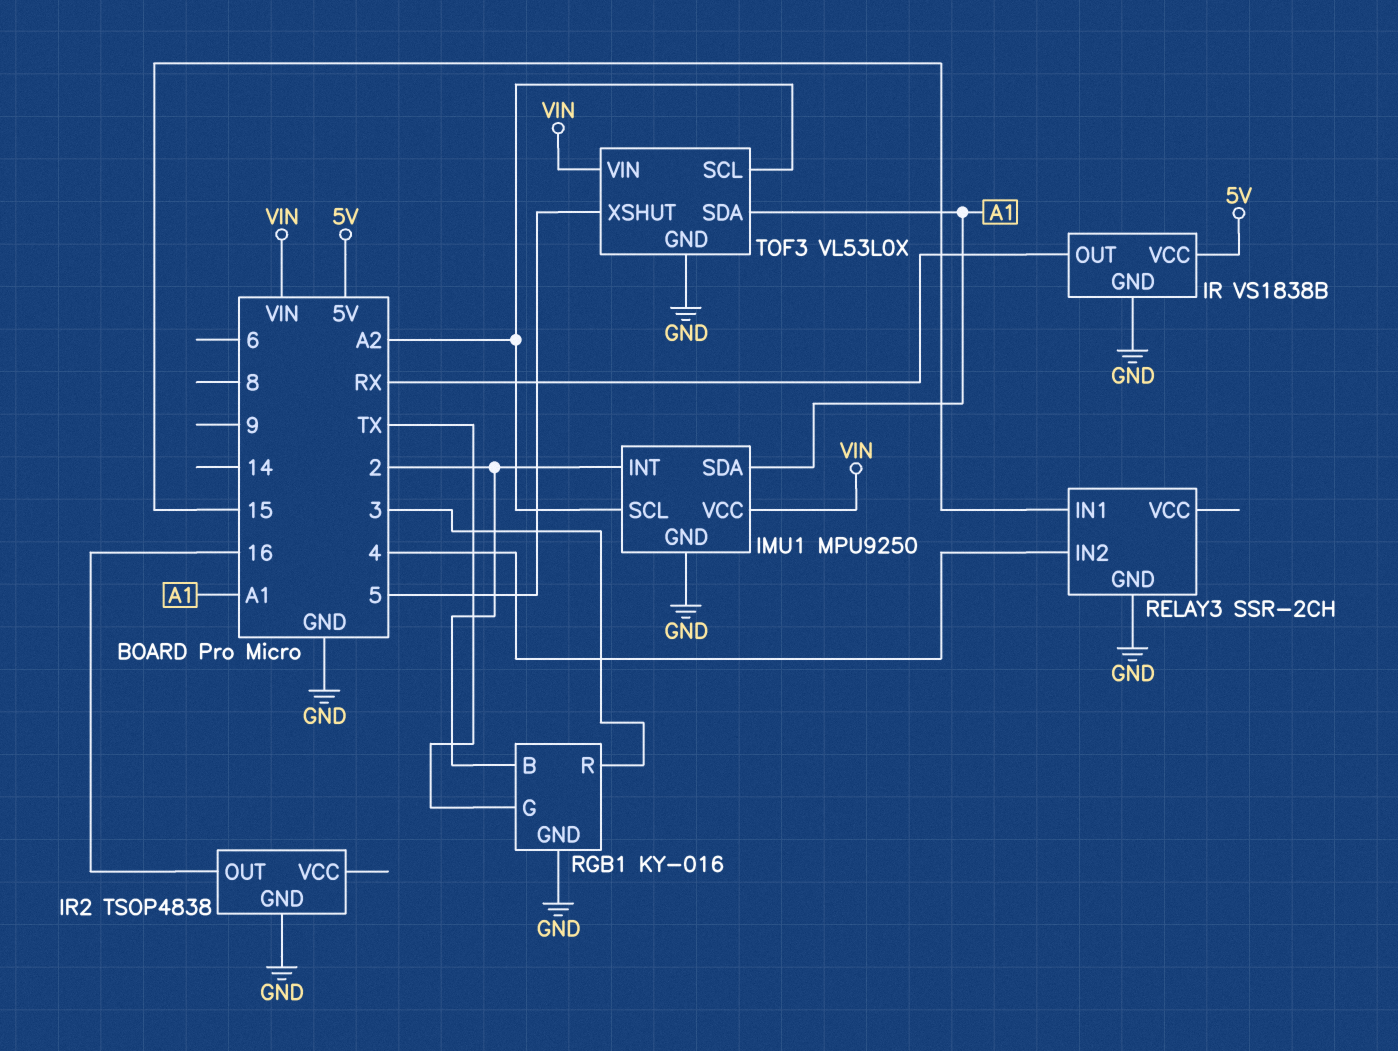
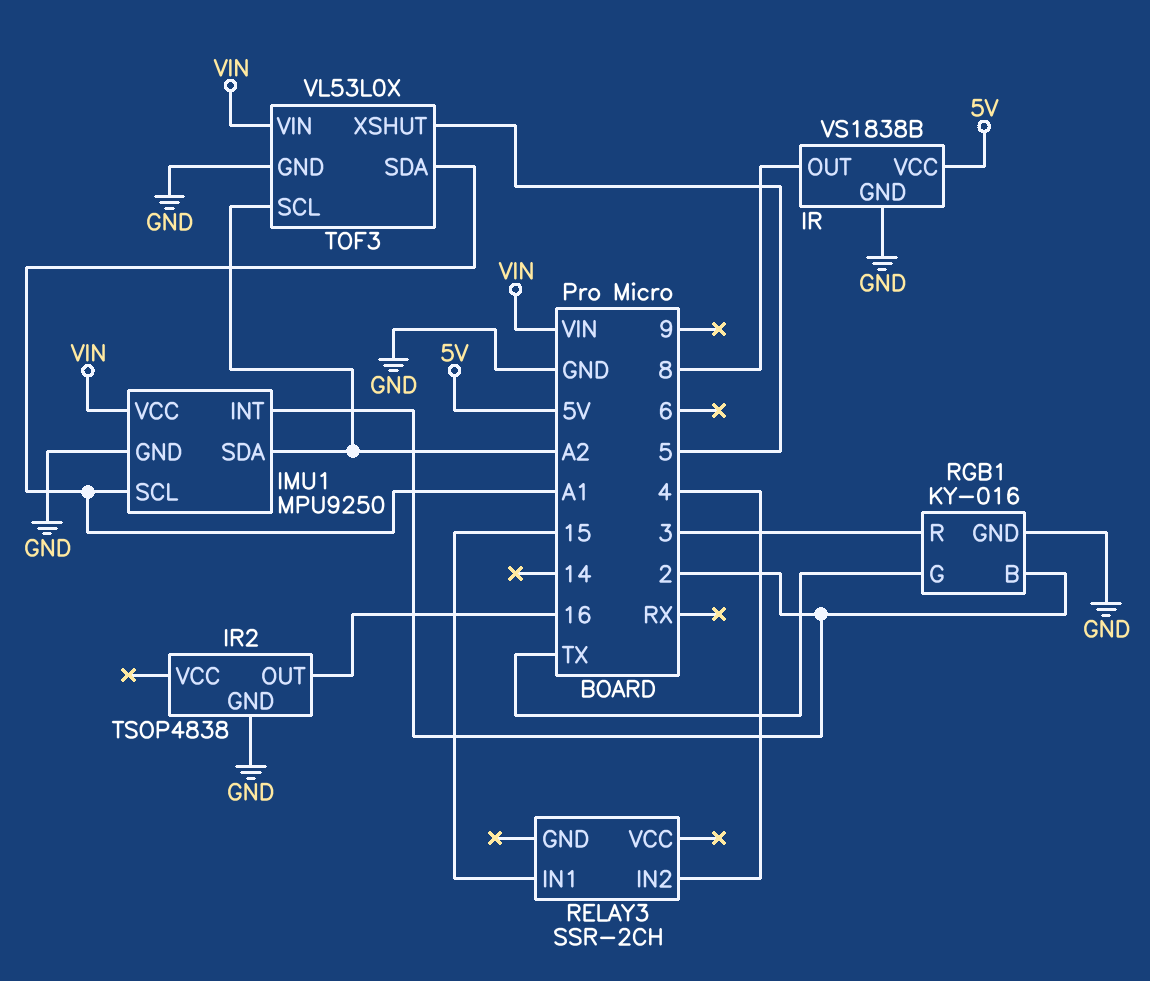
IMU1 pin SCL: A2 -> A1
IMU1 pin SDA: A1 -> A2
IR pin OUT: RX -> 8
RELAY3 pin GND: GND -> none

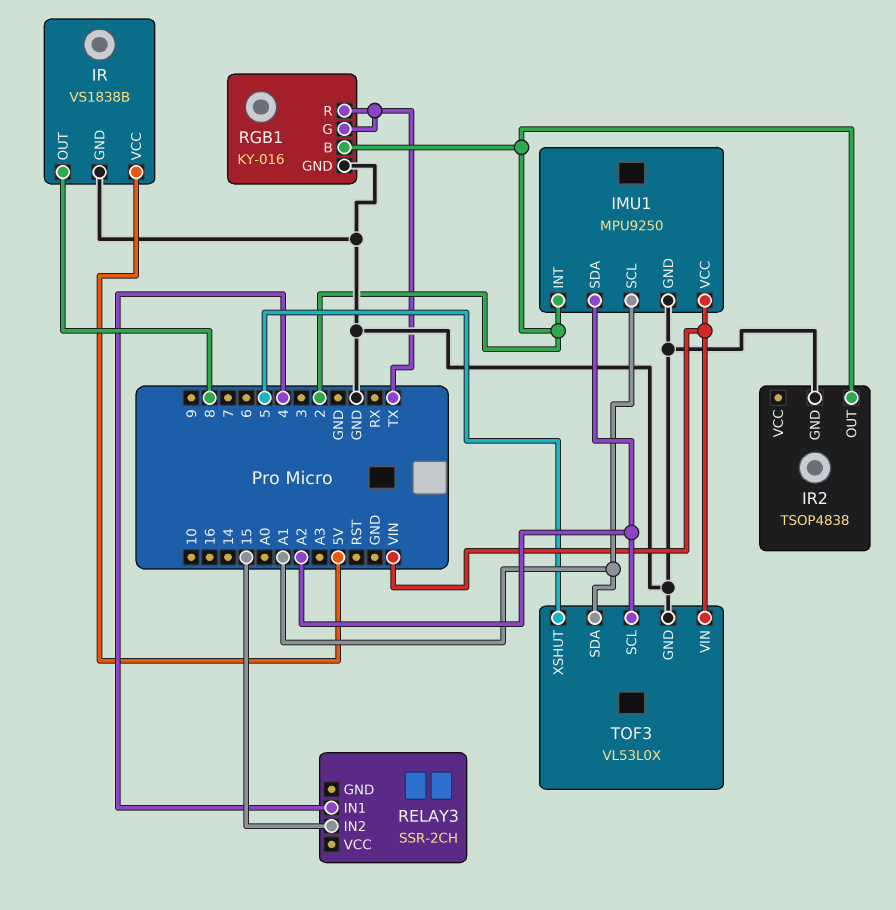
IR2 pin OUT: 16 -> 2
RELAY3 pin IN1: 15 -> 4
RELAY3 pin IN2: 4 -> 15
RGB1 pin R: 3 -> TX

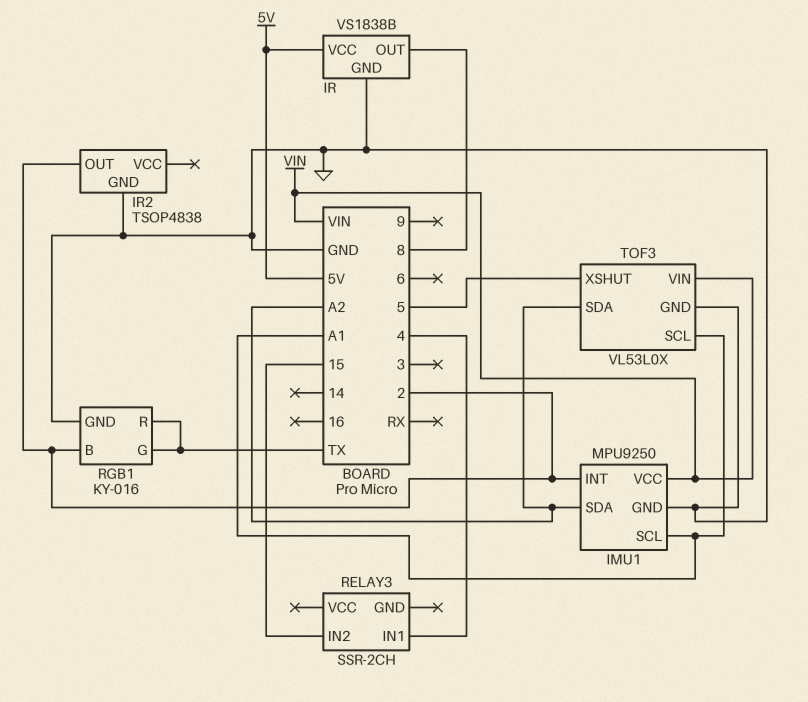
TOF3 pin SCL: A2 -> A1
TOF3 pin SDA: A1 -> A2

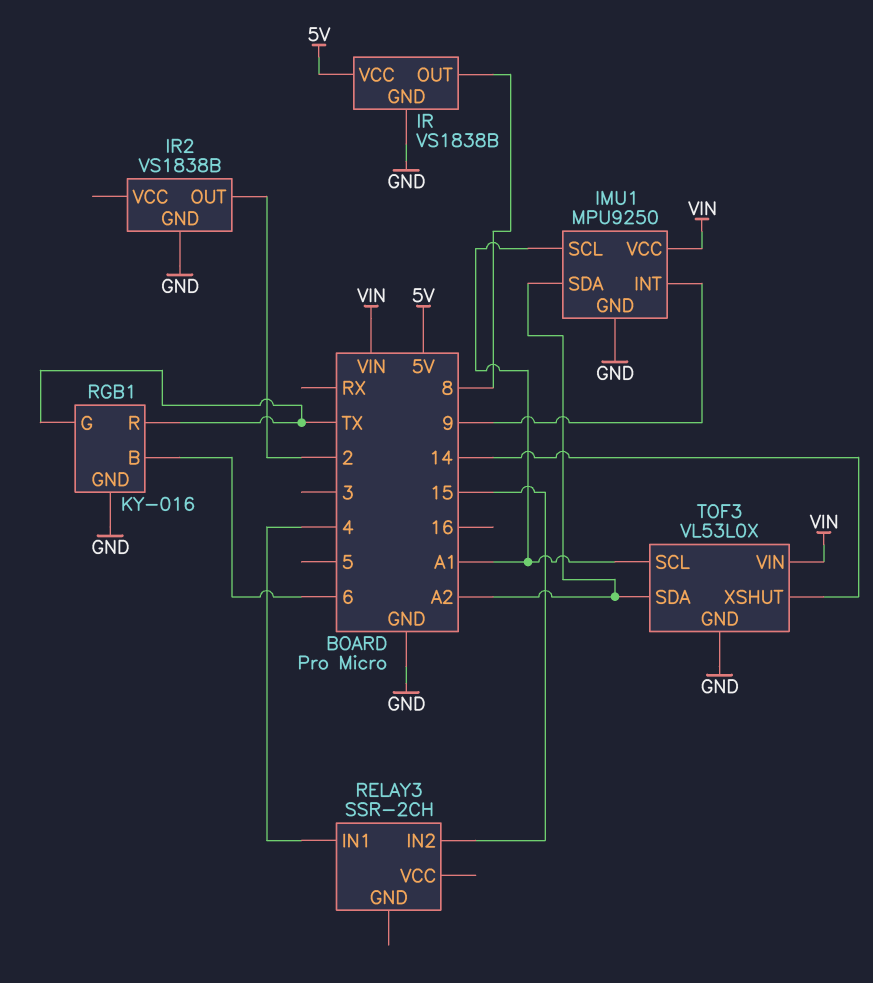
IMU1 pin INT: 2 -> 9
IR2: TSOP4838 -> VS1838B
RGB1 pin B: 2 -> 6
TOF3 pin XSHUT: 5 -> 14

